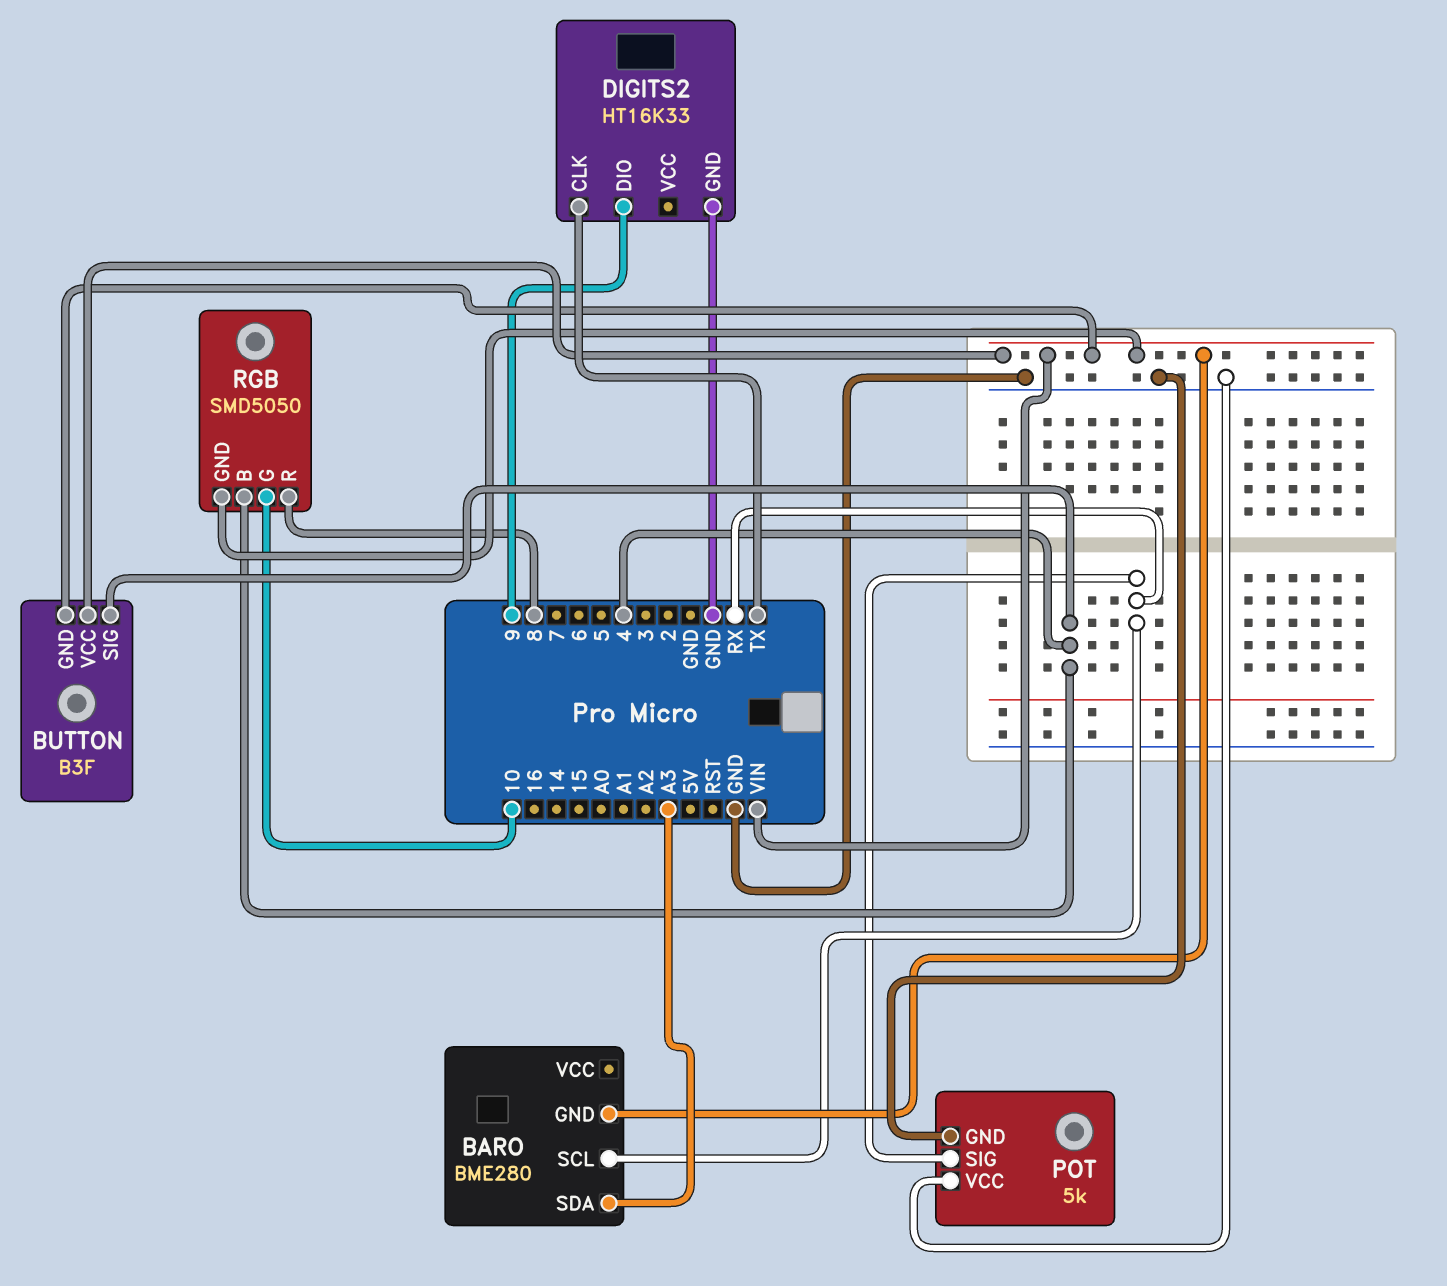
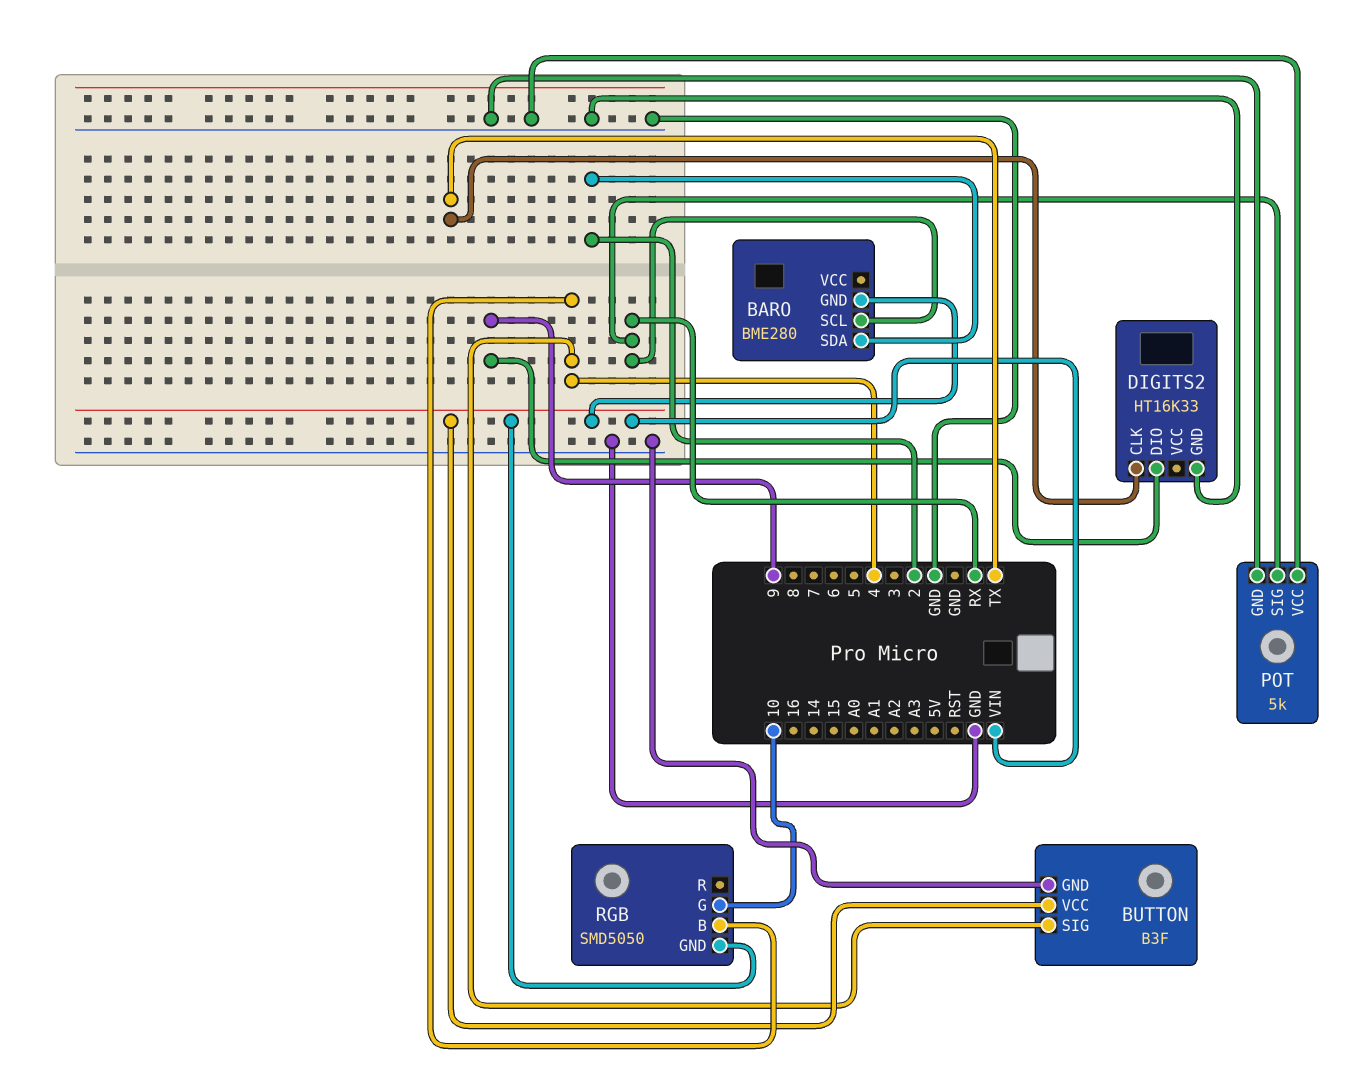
BARO pin SDA: A3 -> 2
BUTTON pin GND: VIN -> GND
RGB pin R: 8 -> none

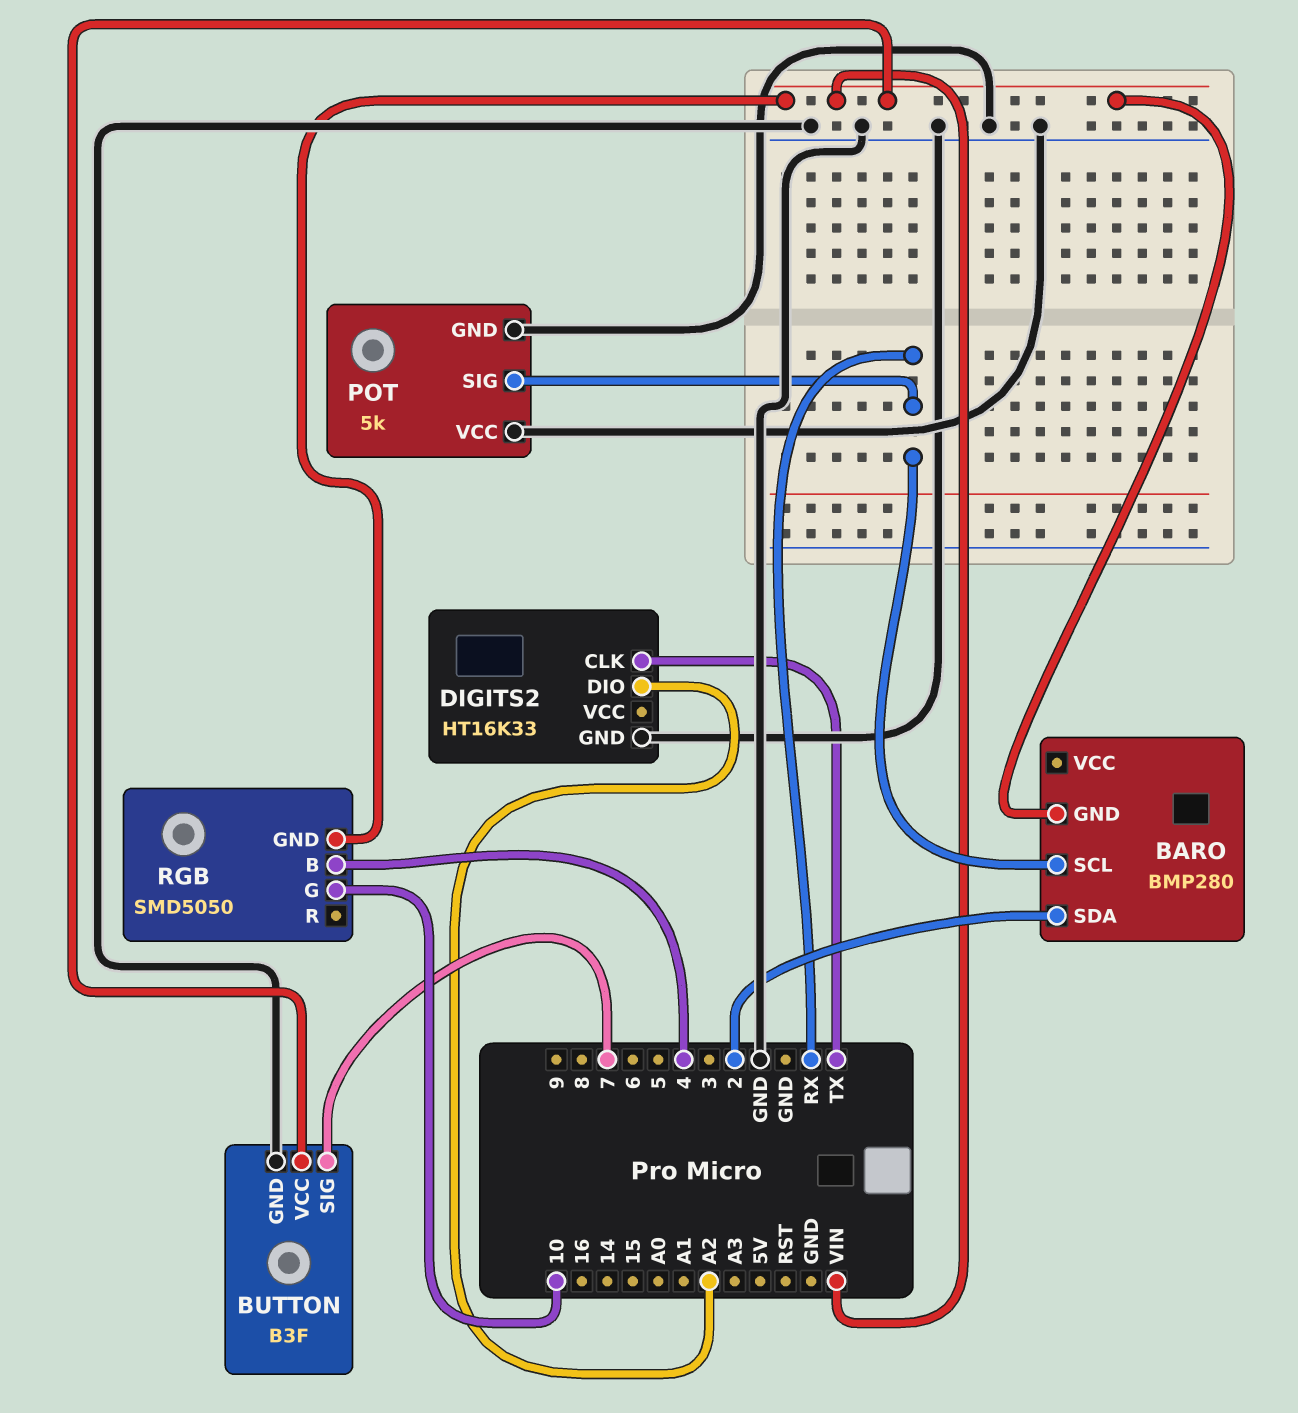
BARO: BME280 -> BMP280
BUTTON pin SIG: 4 -> 7
DIGITS2 pin DIO: 9 -> A2

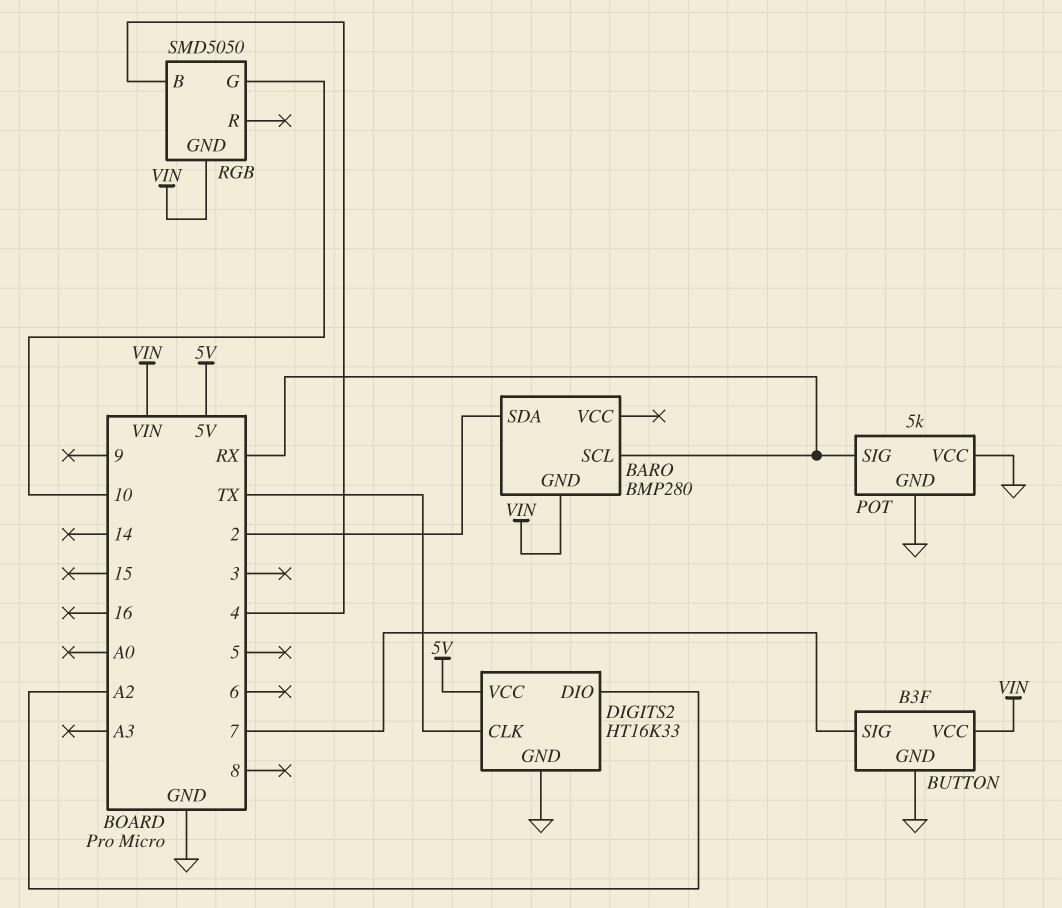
DIGITS2 pin VCC: none -> 5V

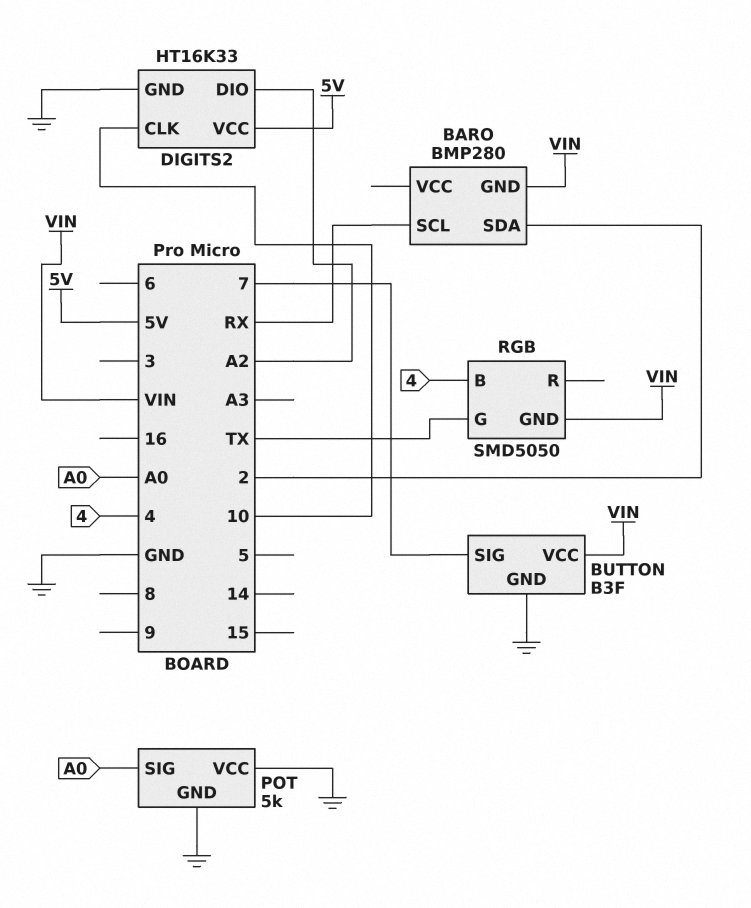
DIGITS2 pin CLK: TX -> 10
POT pin SIG: RX -> A0
RGB pin G: 10 -> TX

